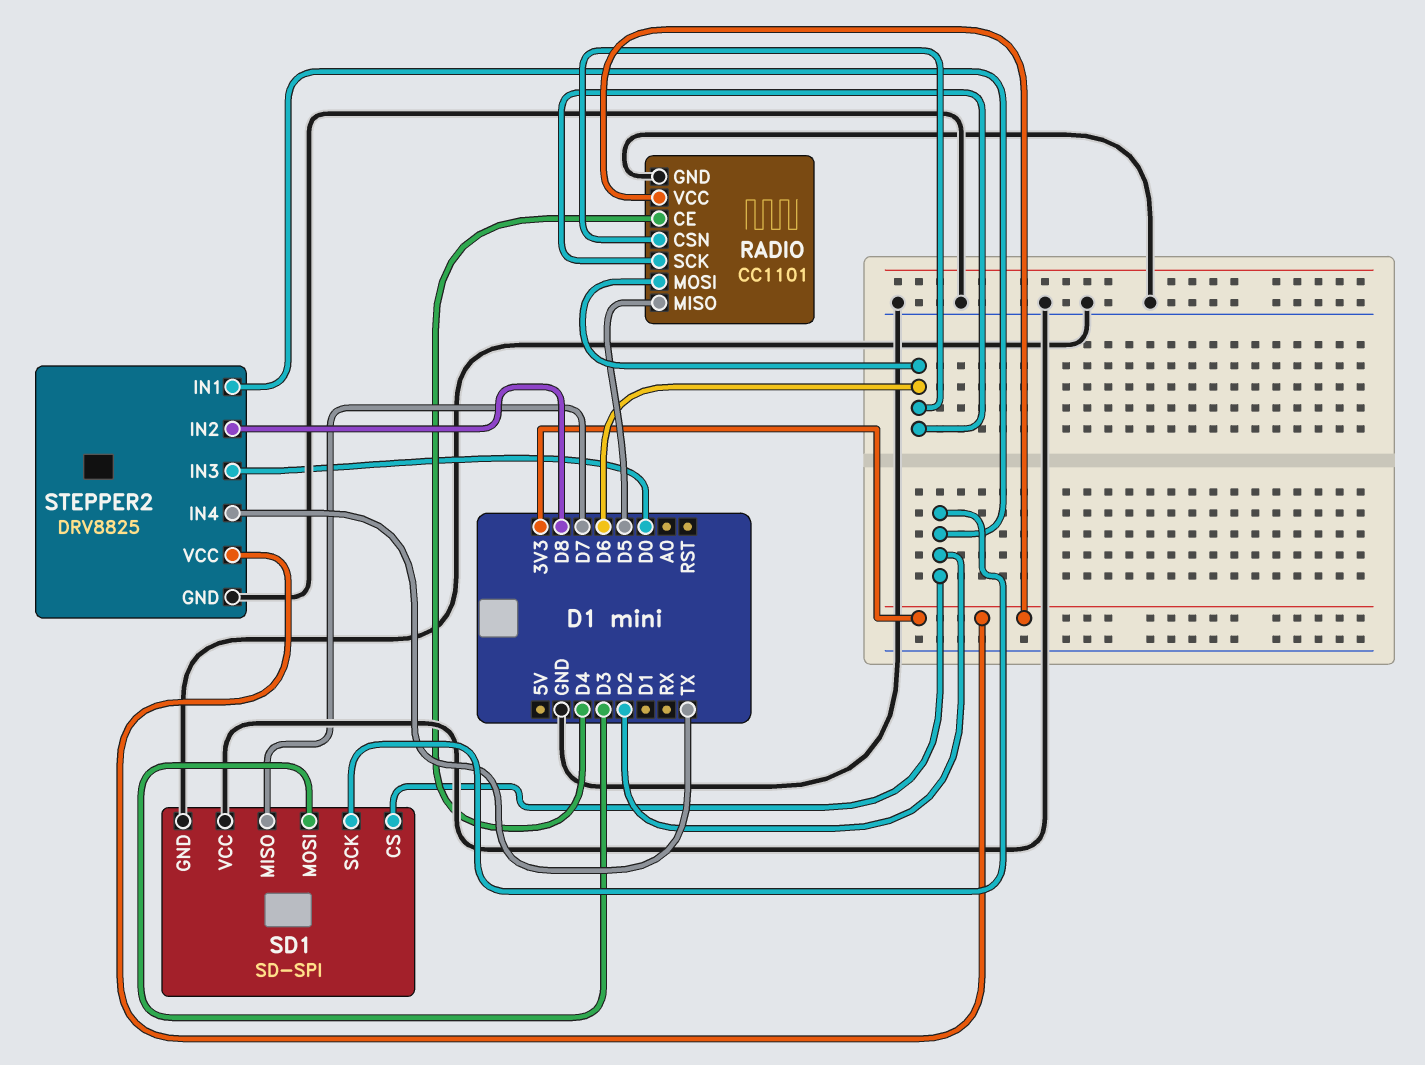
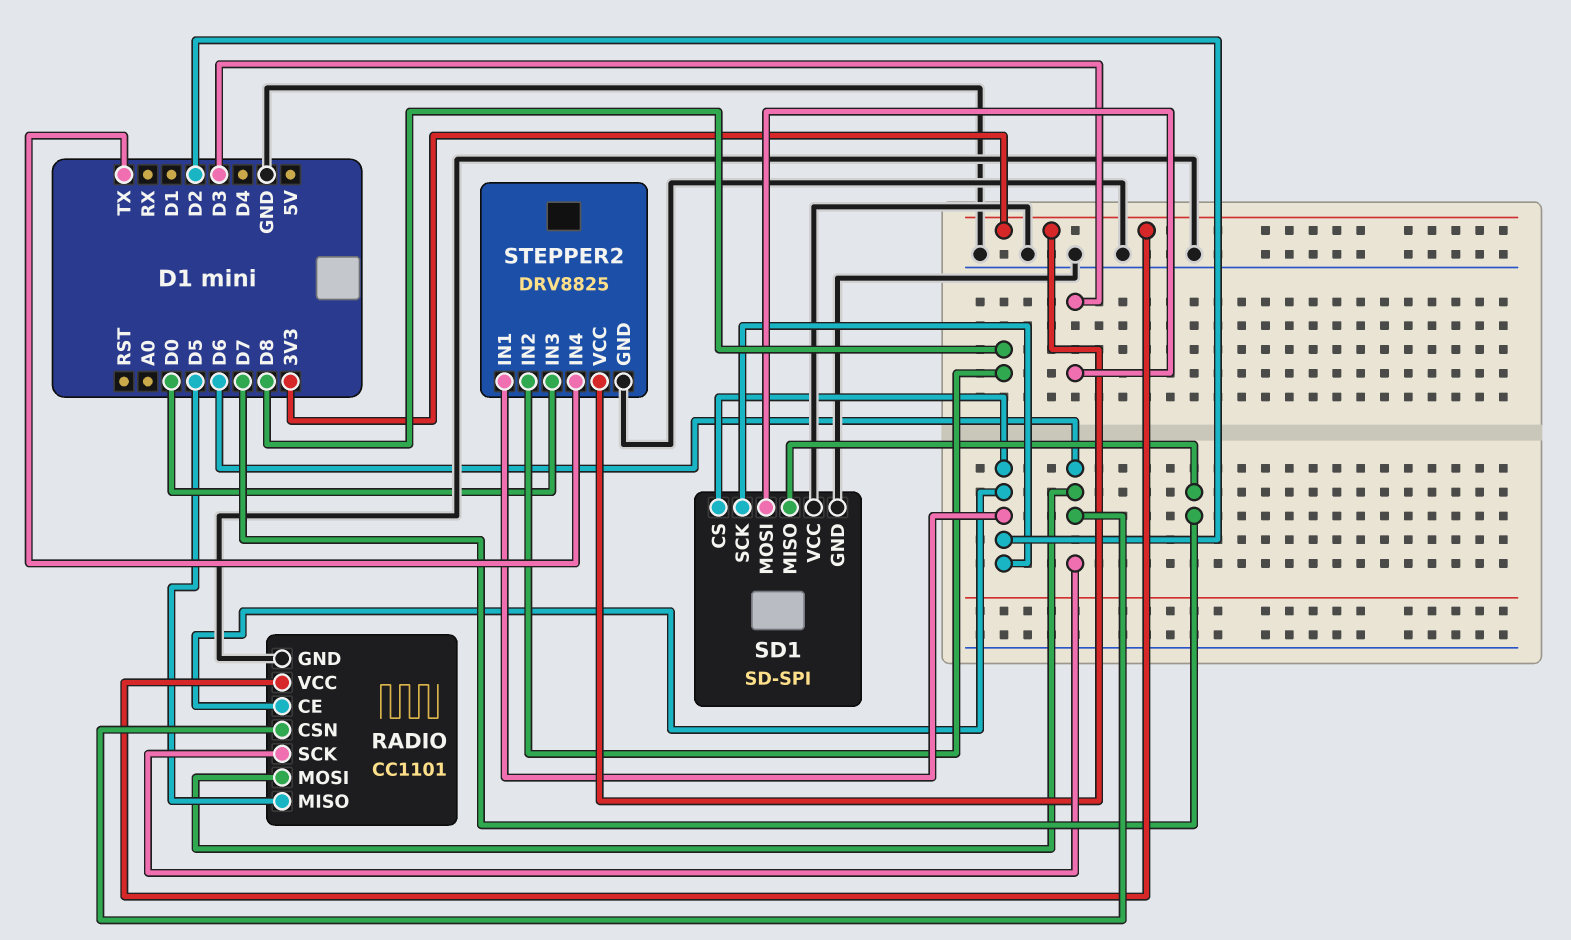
RADIO pin CE: D4 -> D2

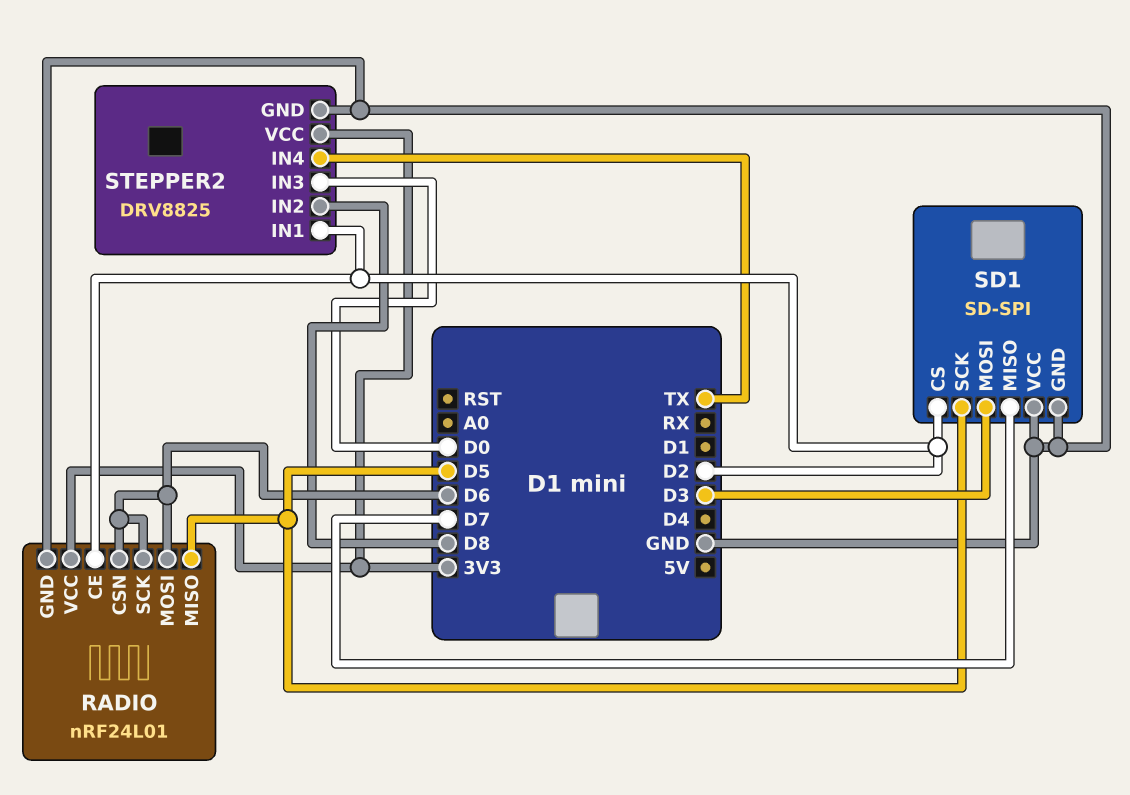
RADIO: CC1101 -> nRF24L01
SD1 pin SCK: D2 -> D5

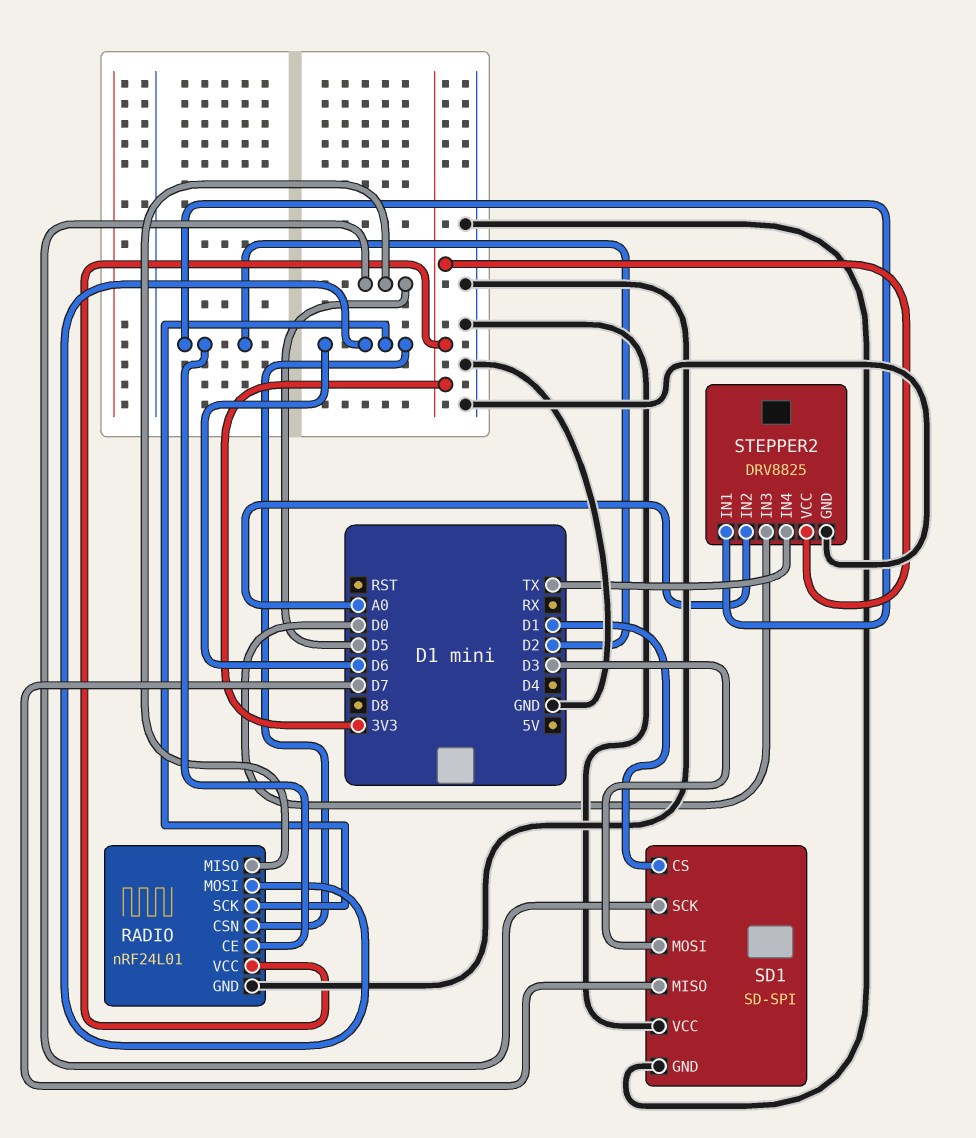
SD1 pin CS: D2 -> D1
STEPPER2 pin IN2: D8 -> A0

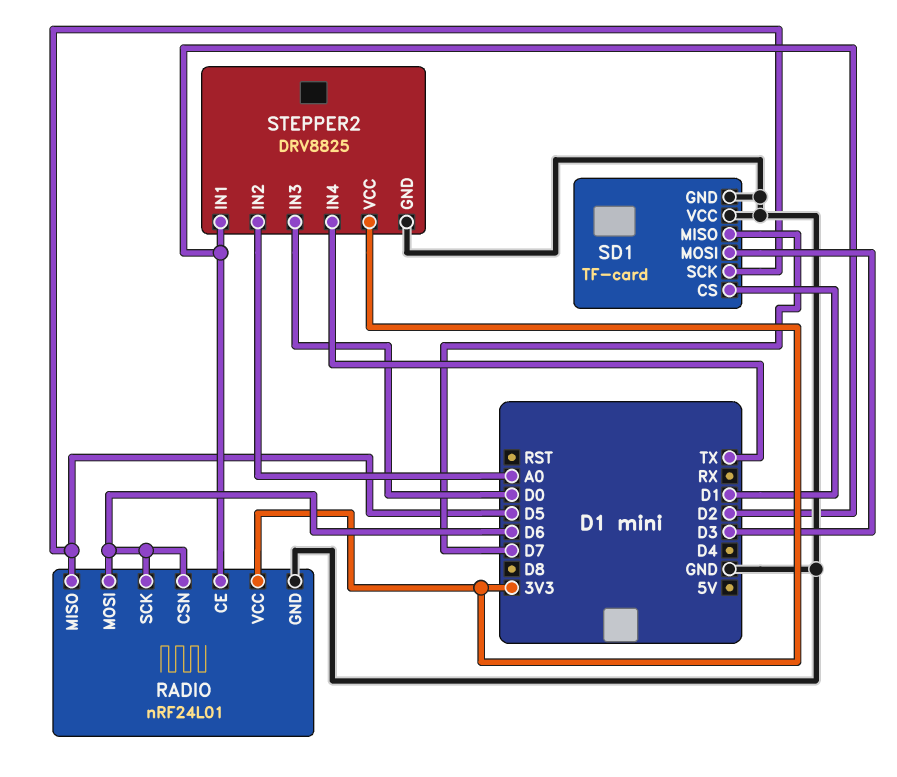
SD1: SD-SPI -> TF-card

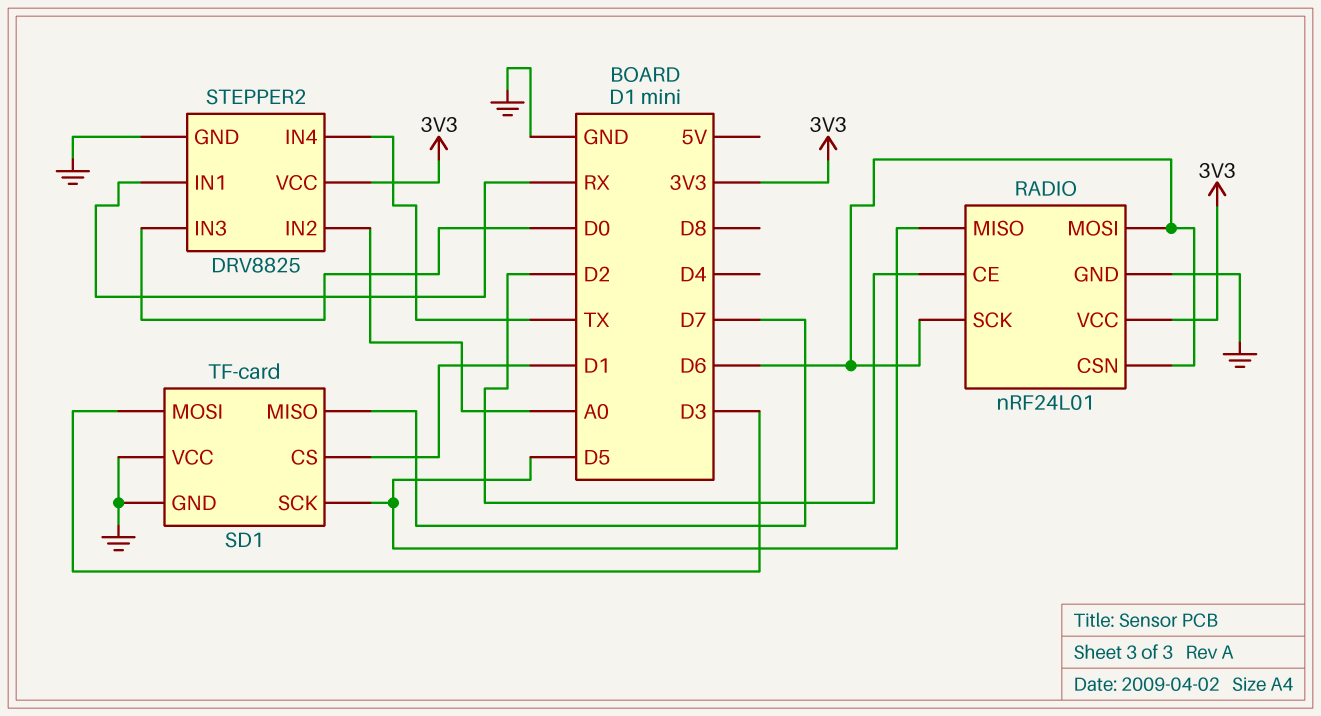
STEPPER2 pin IN1: D2 -> RX

